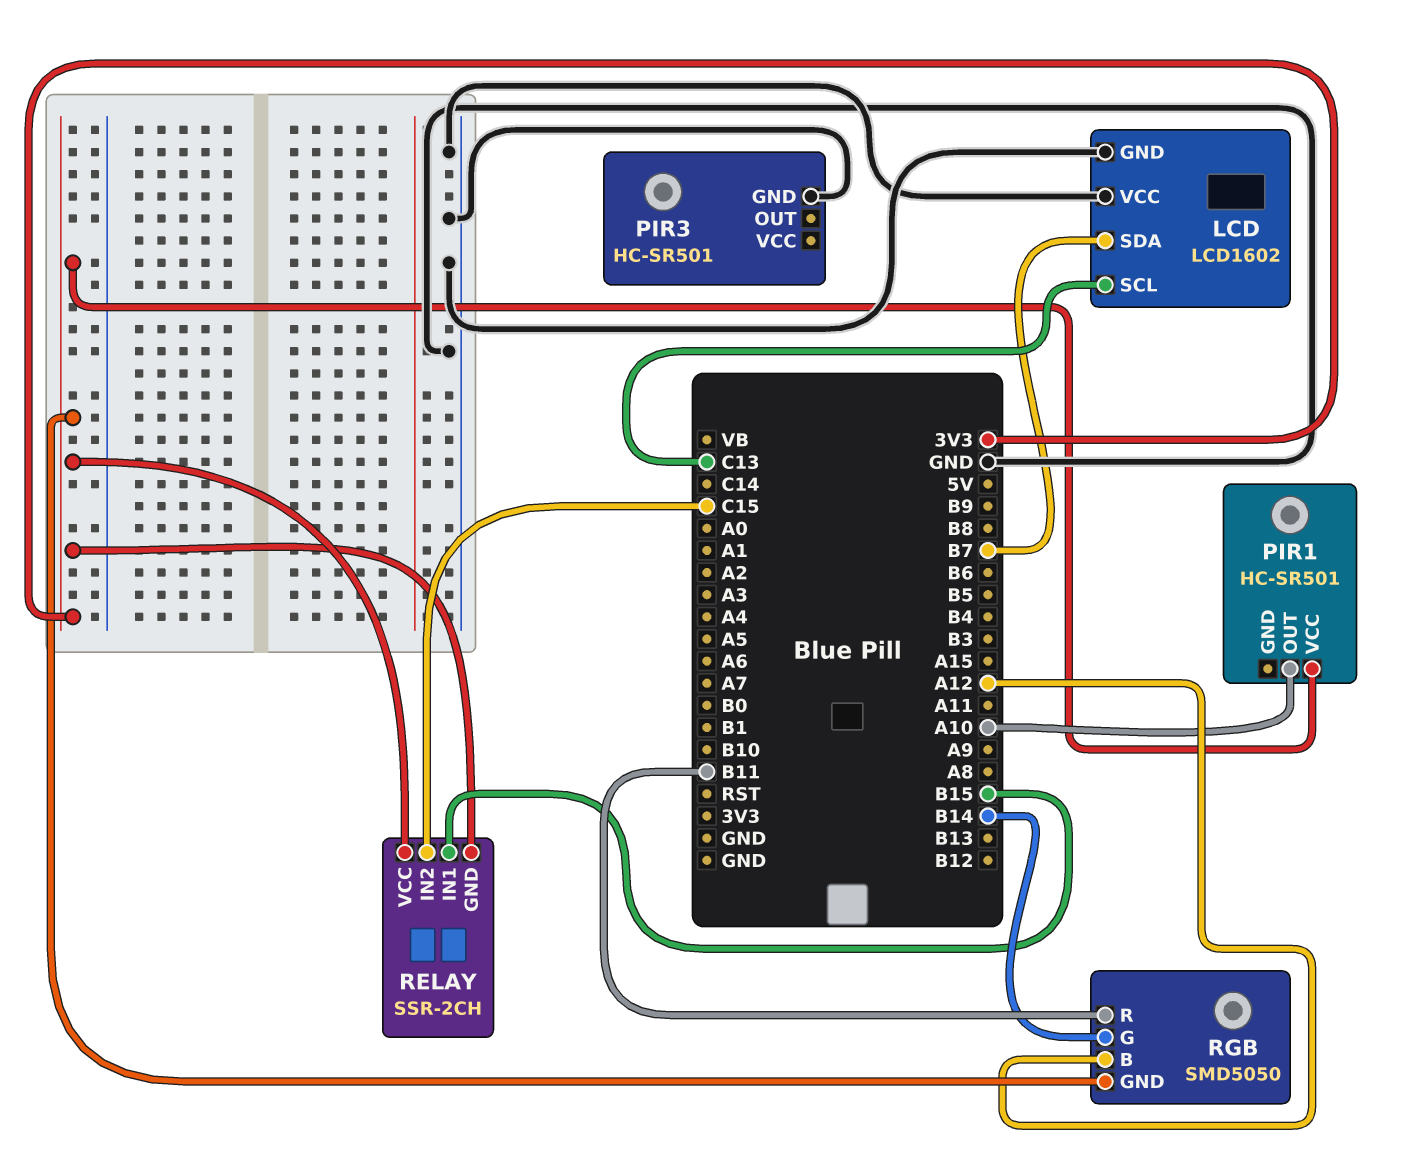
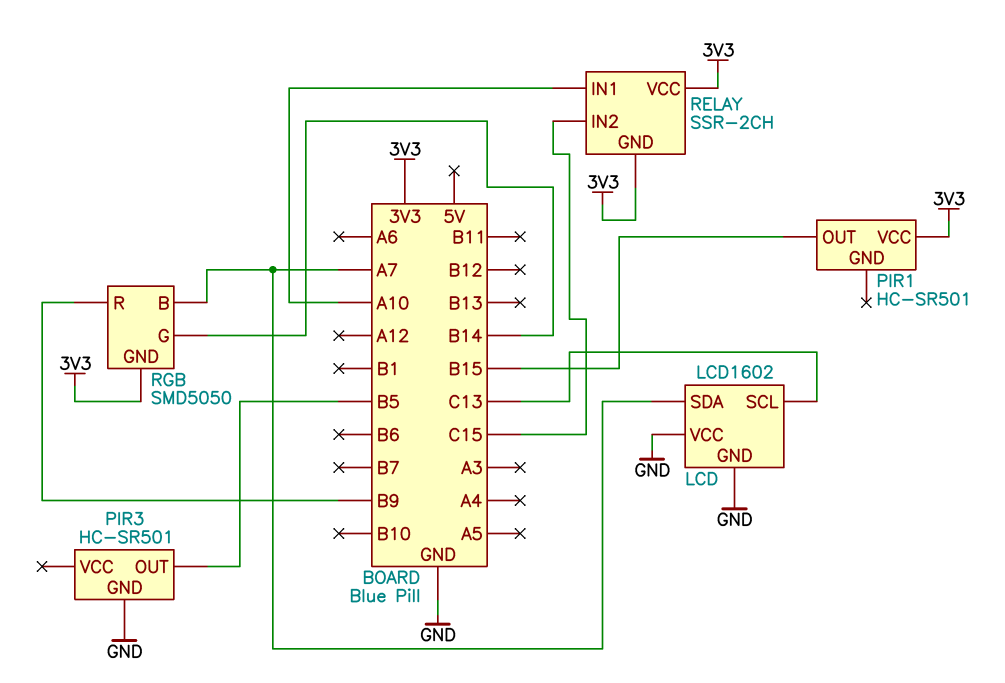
LCD pin SDA: B7 -> A7
PIR1 pin OUT: A10 -> B15
PIR3 pin OUT: none -> B5
RELAY pin IN1: B15 -> A10
RGB pin B: A12 -> A7
RGB pin R: B11 -> B9

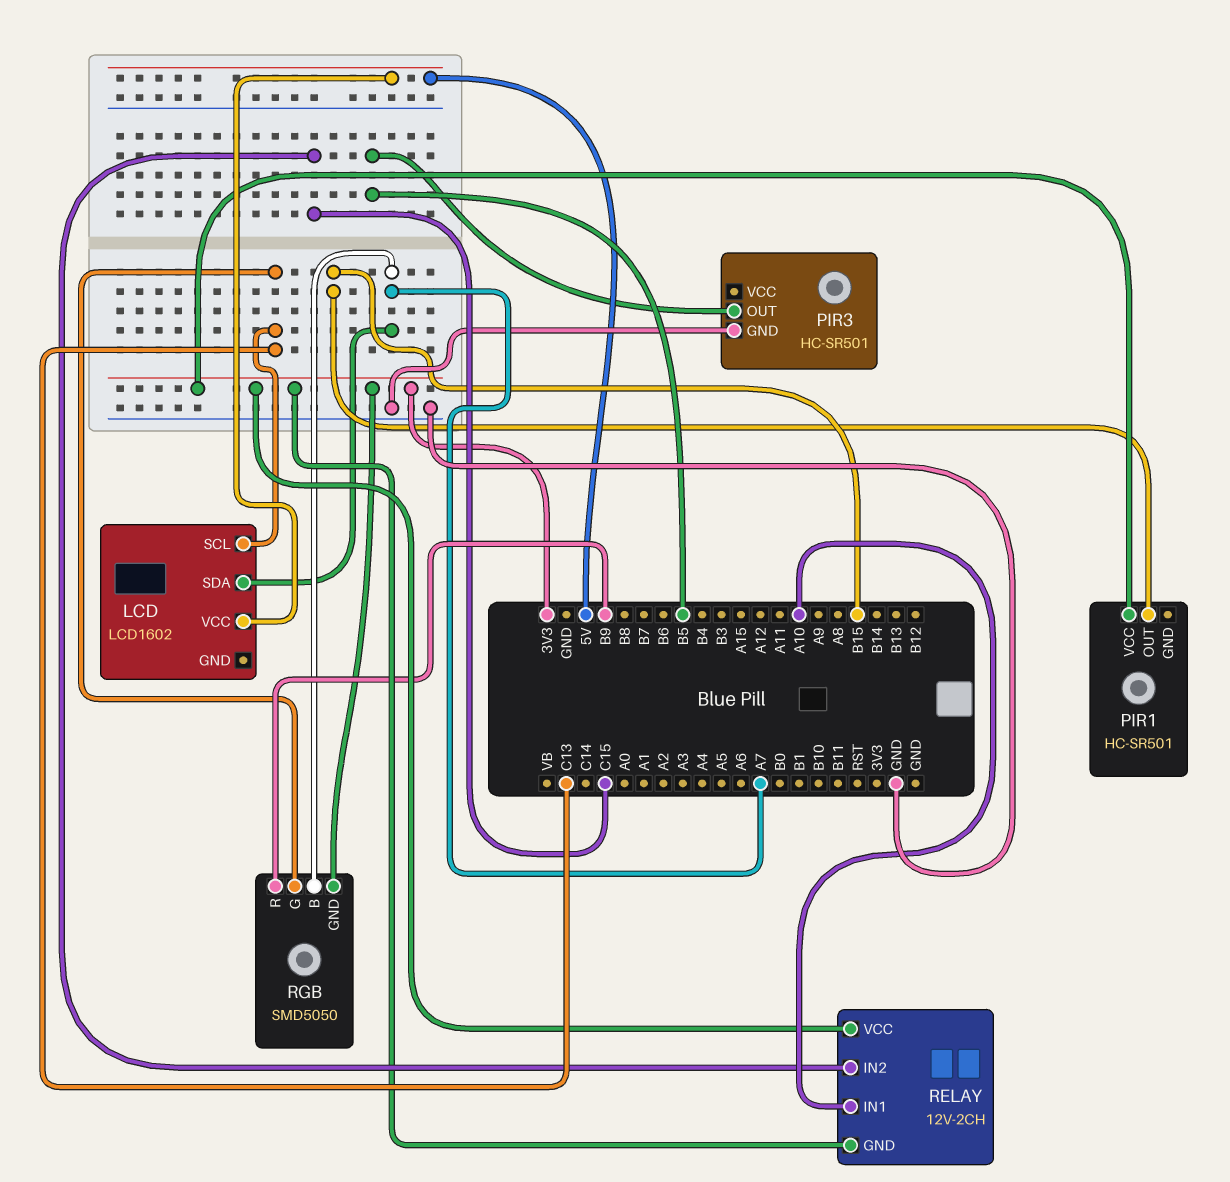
LCD pin GND: GND -> none
LCD pin VCC: GND -> 5V
RELAY: SSR-2CH -> 12V-2CH
RGB pin G: B14 -> C13

